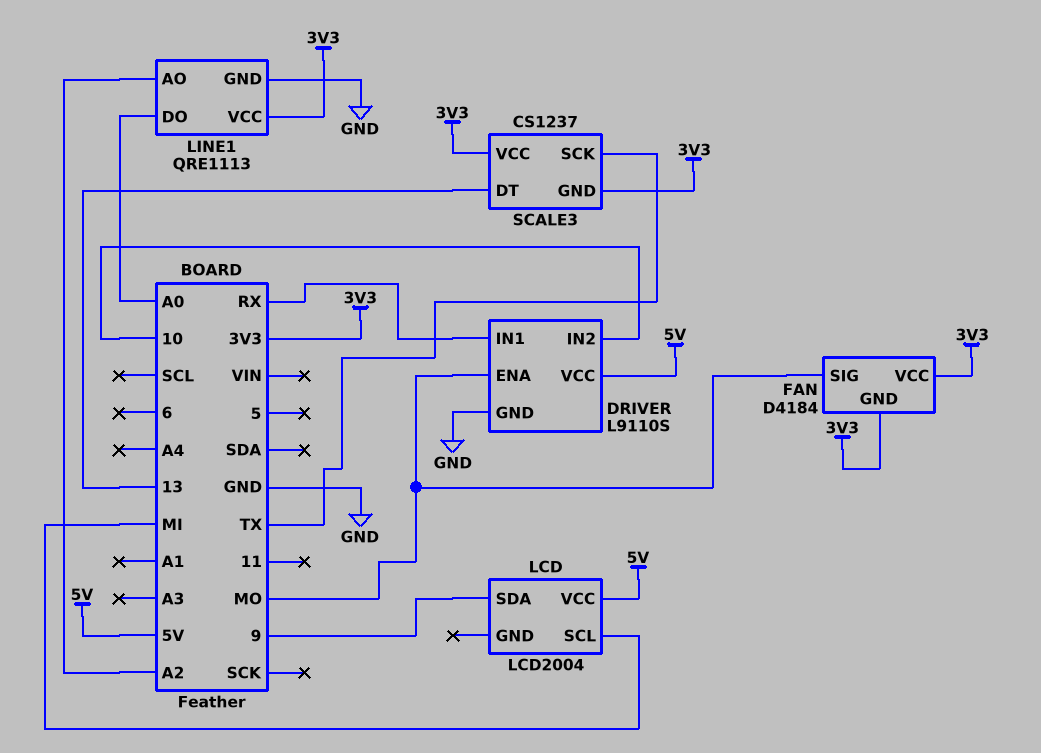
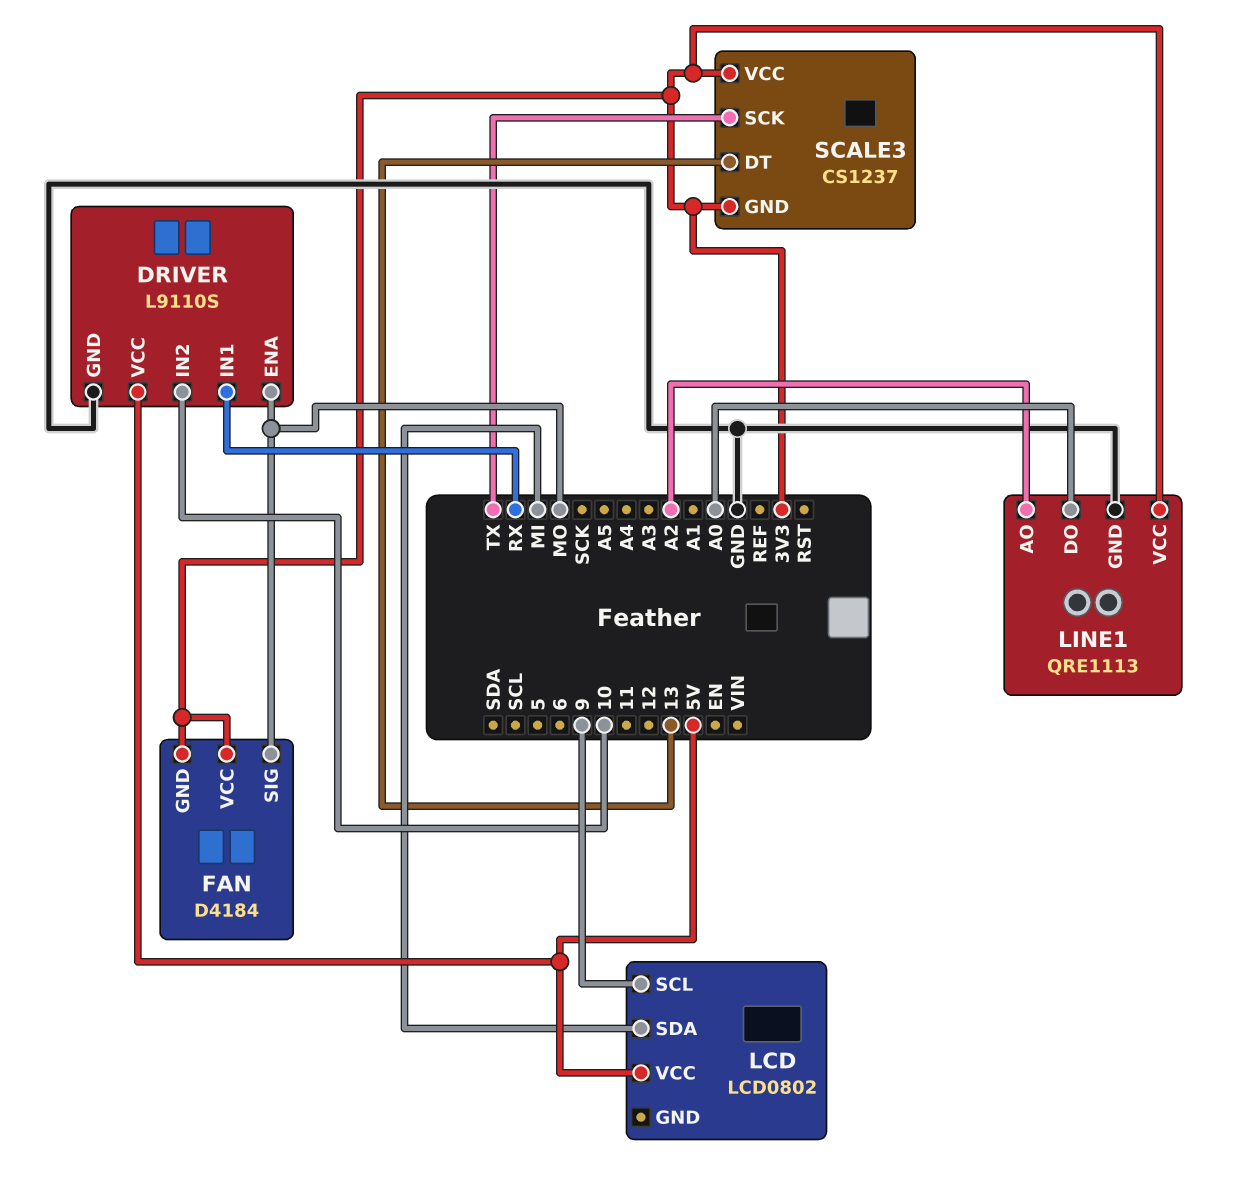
LCD: LCD2004 -> LCD0802
LCD pin SCL: MI -> 9
LCD pin SDA: 9 -> MI

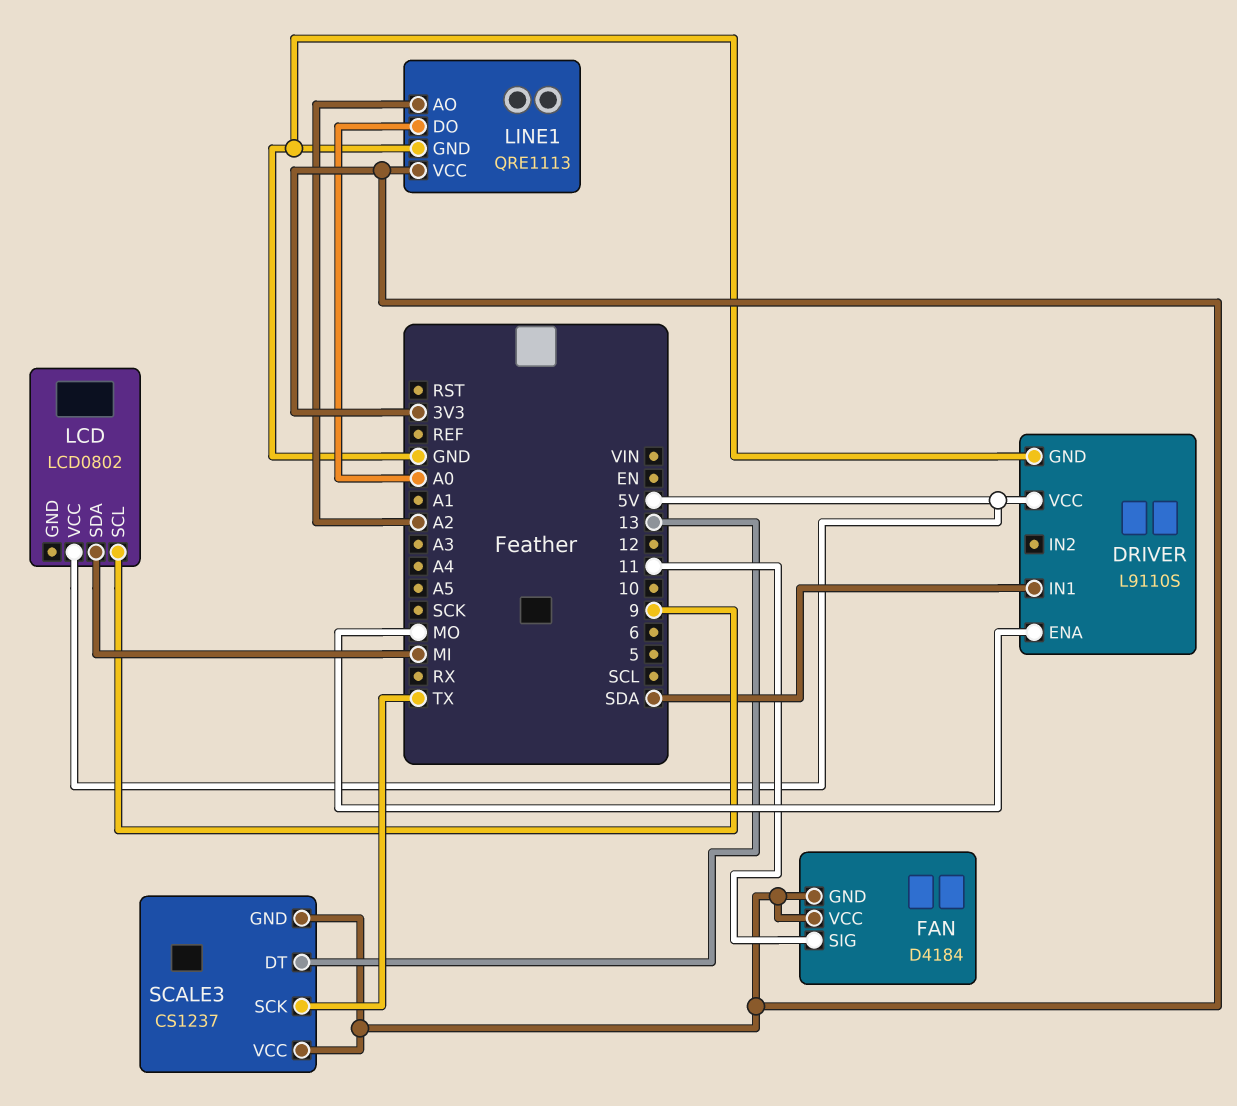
DRIVER pin IN1: RX -> SDA
DRIVER pin IN2: 10 -> none
FAN pin SIG: MO -> 11

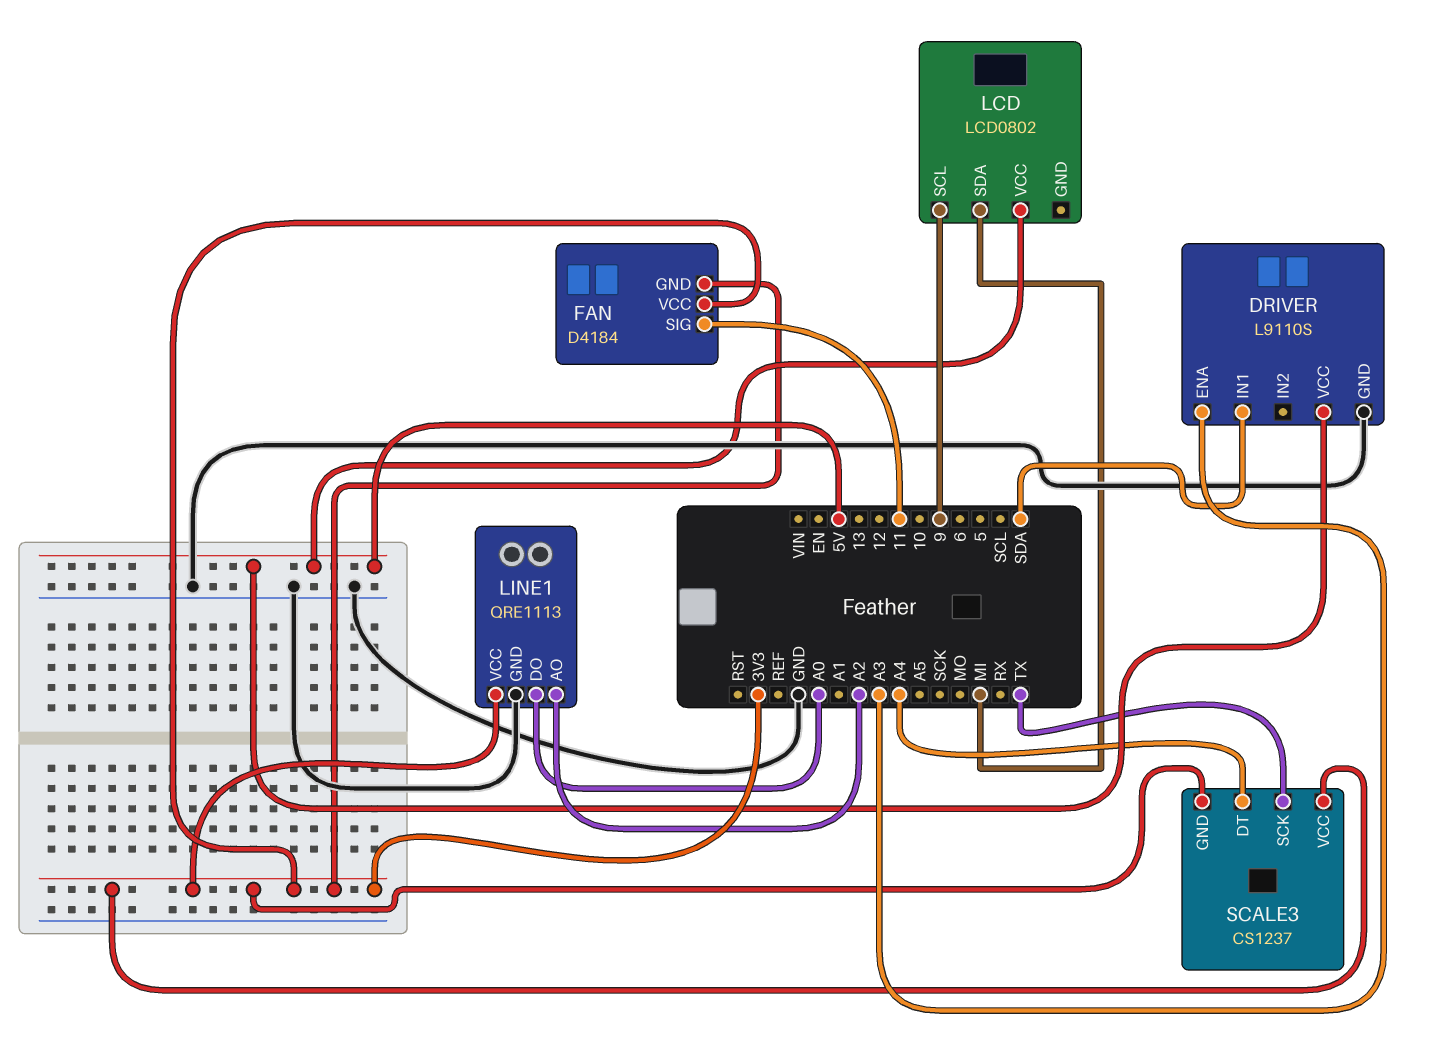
DRIVER pin ENA: MO -> A3
SCALE3 pin DT: 13 -> A4

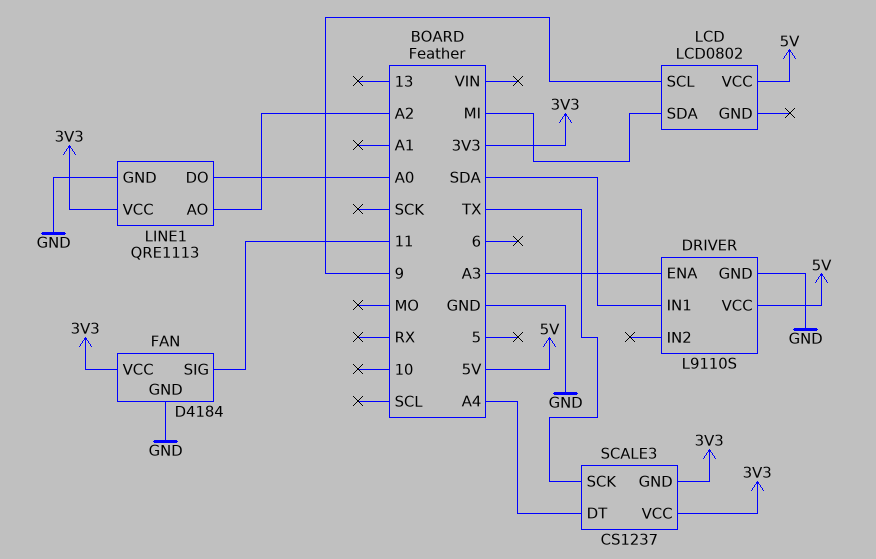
FAN pin GND: 3V3 -> GND

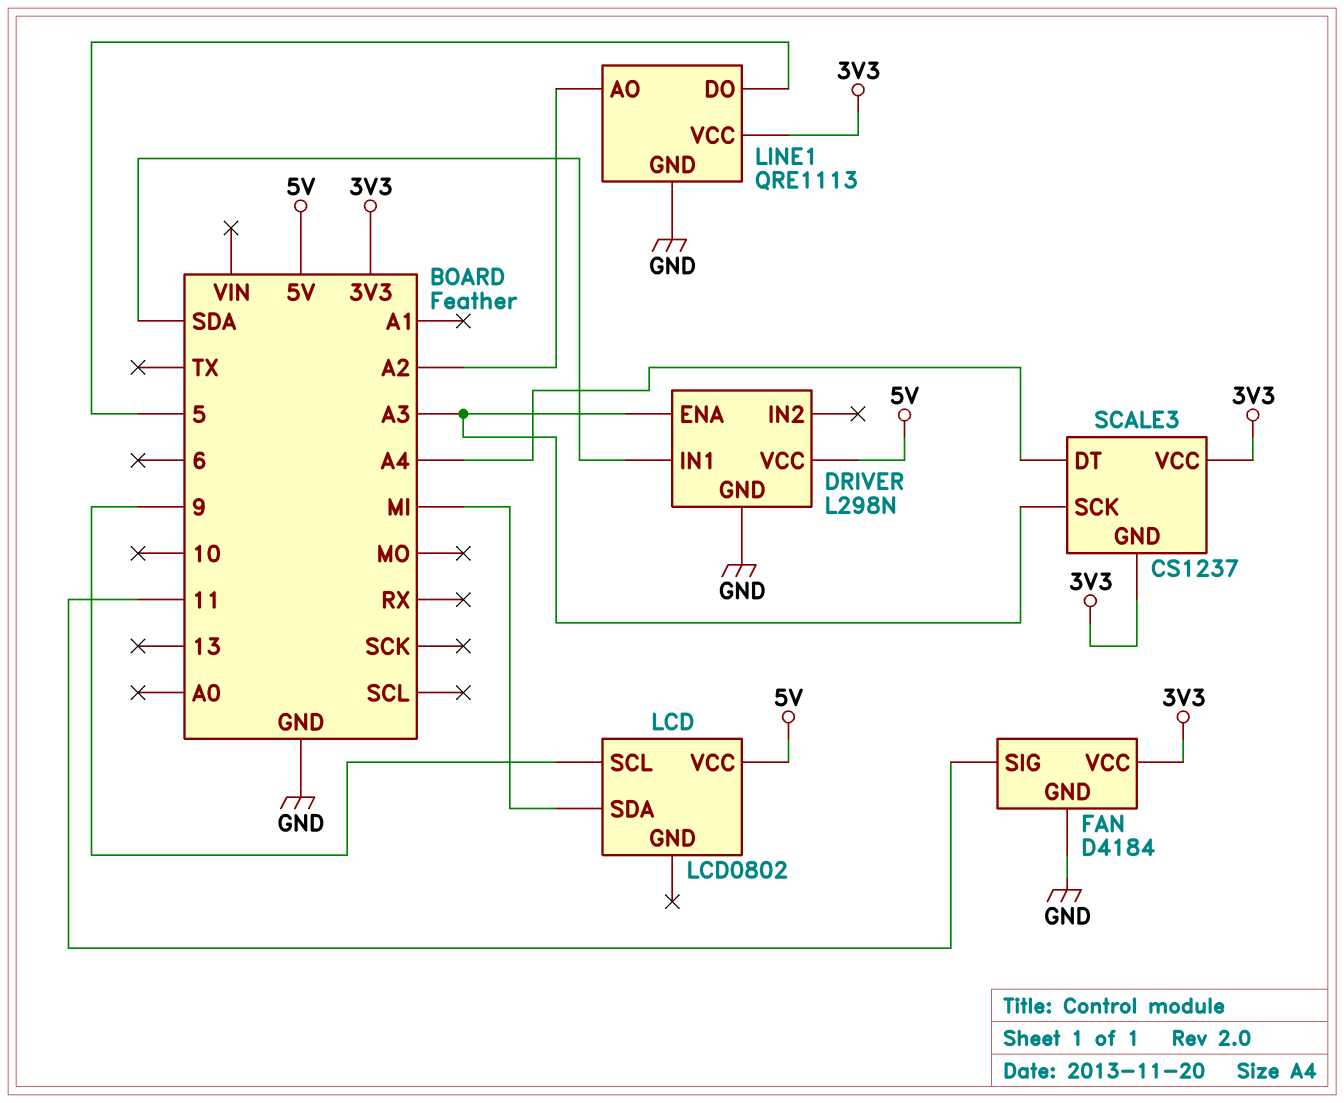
DRIVER: L9110S -> L298N
LINE1 pin DO: A0 -> 5
SCALE3 pin SCK: TX -> A3

